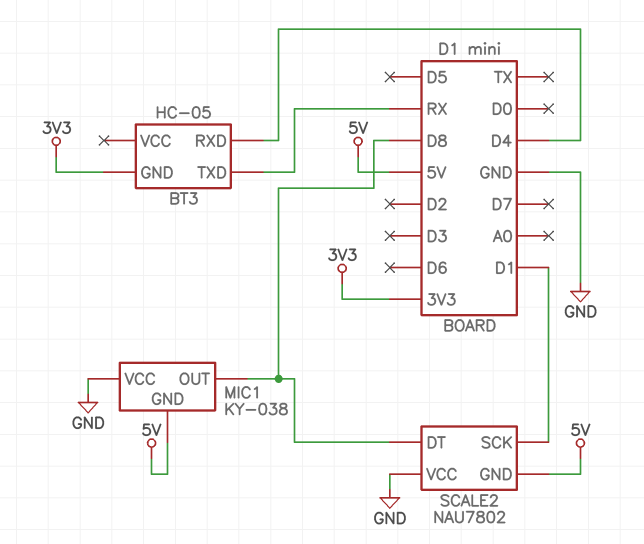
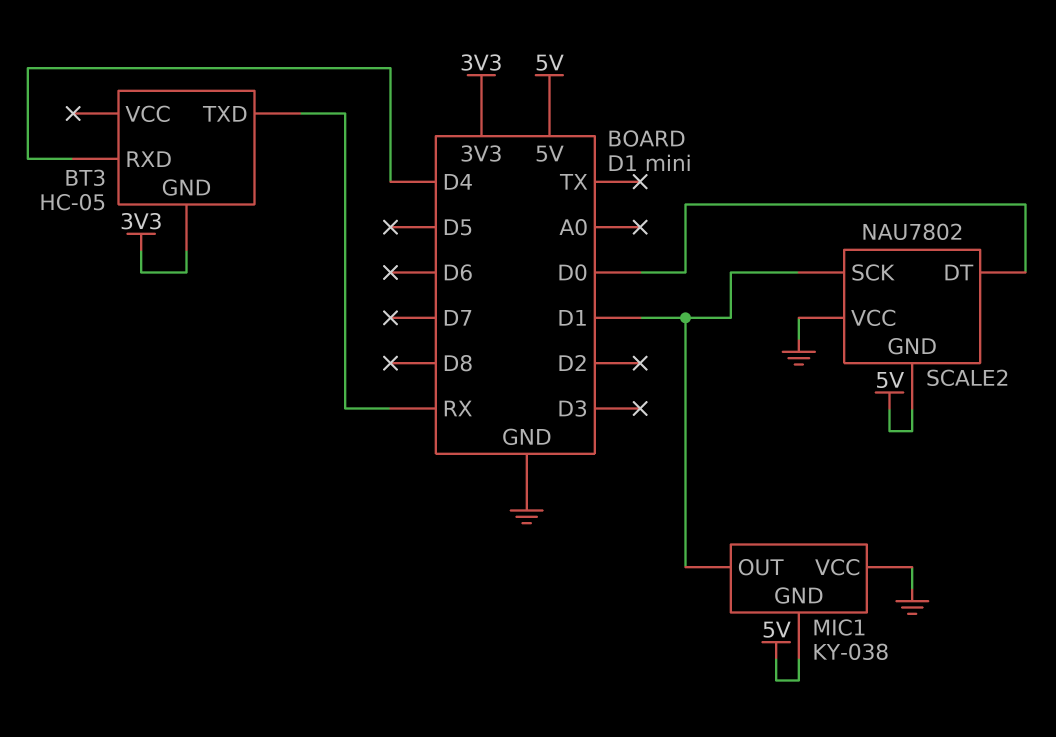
MIC1 pin OUT: D8 -> D1
SCALE2 pin DT: D8 -> D0

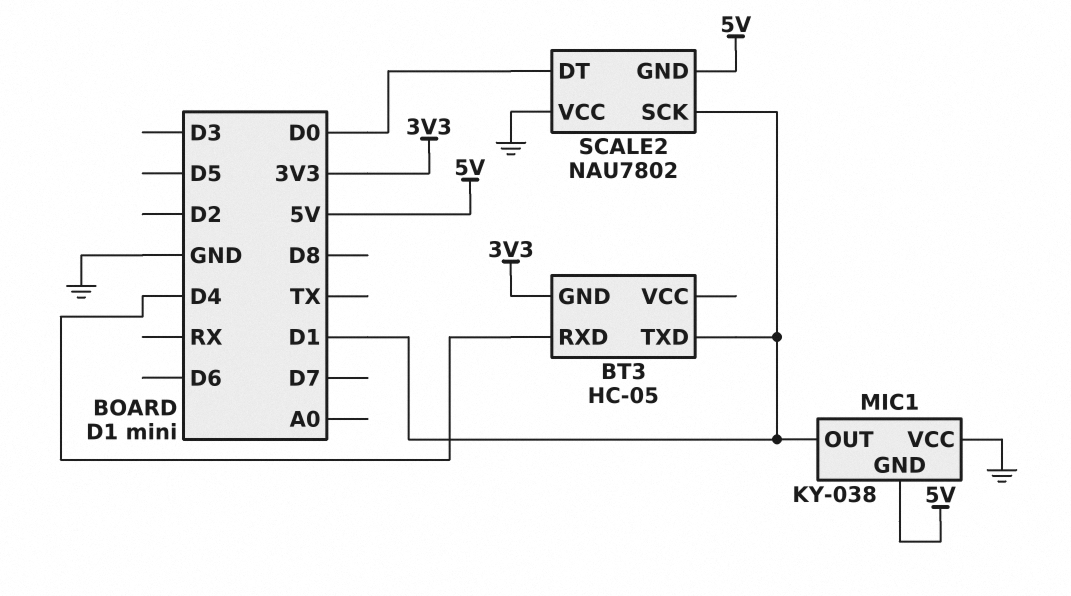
BT3 pin TXD: RX -> D1

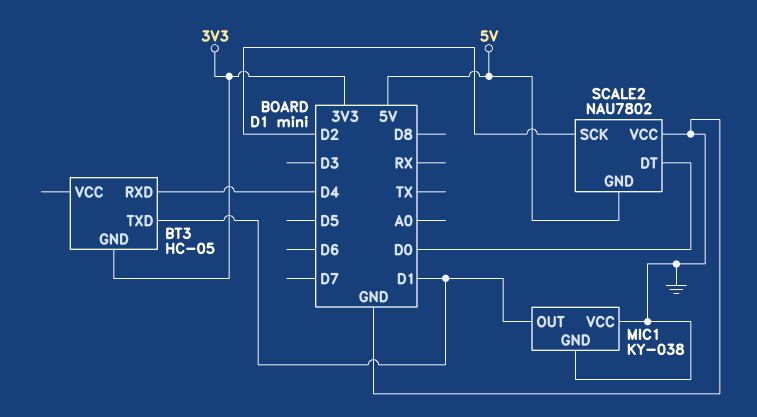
MIC1 pin GND: 5V -> GND
SCALE2 pin SCK: D1 -> D2

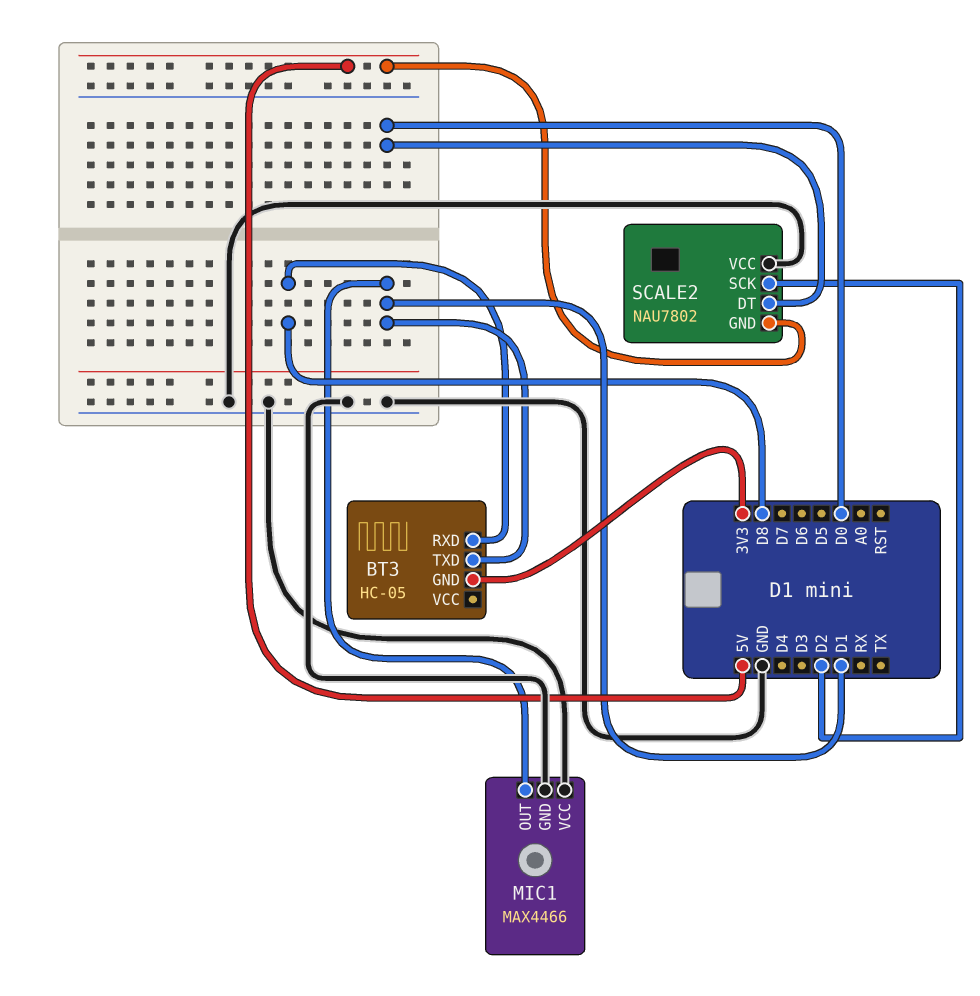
BT3 pin RXD: D4 -> D8
MIC1: KY-038 -> MAX4466

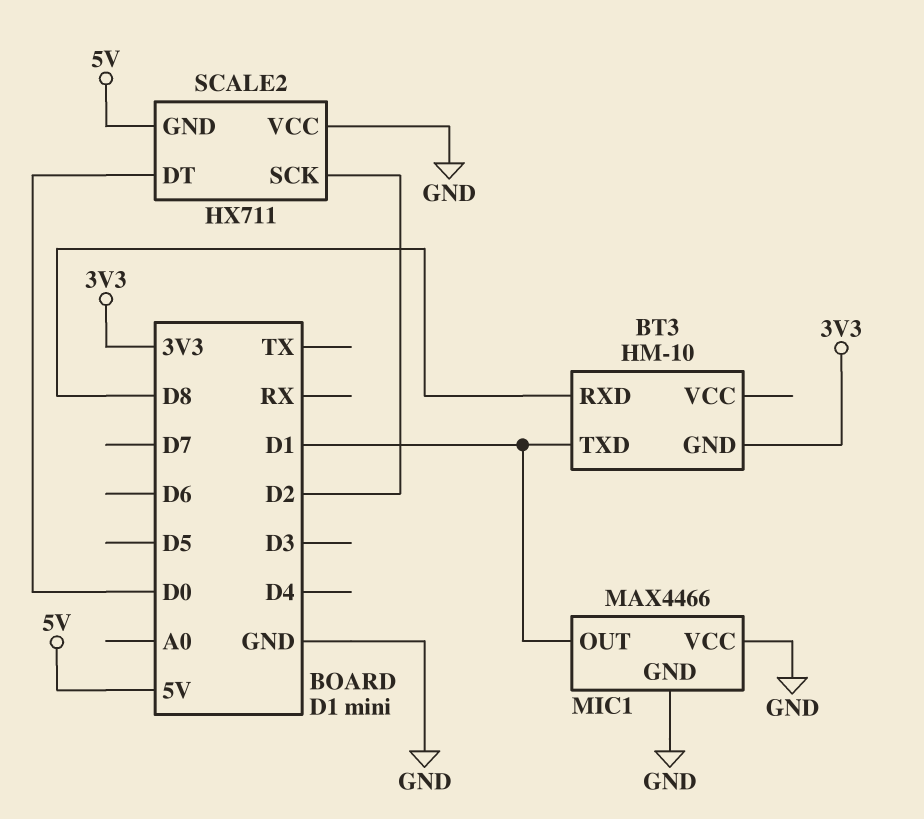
BT3: HC-05 -> HM-10
SCALE2: NAU7802 -> HX711

